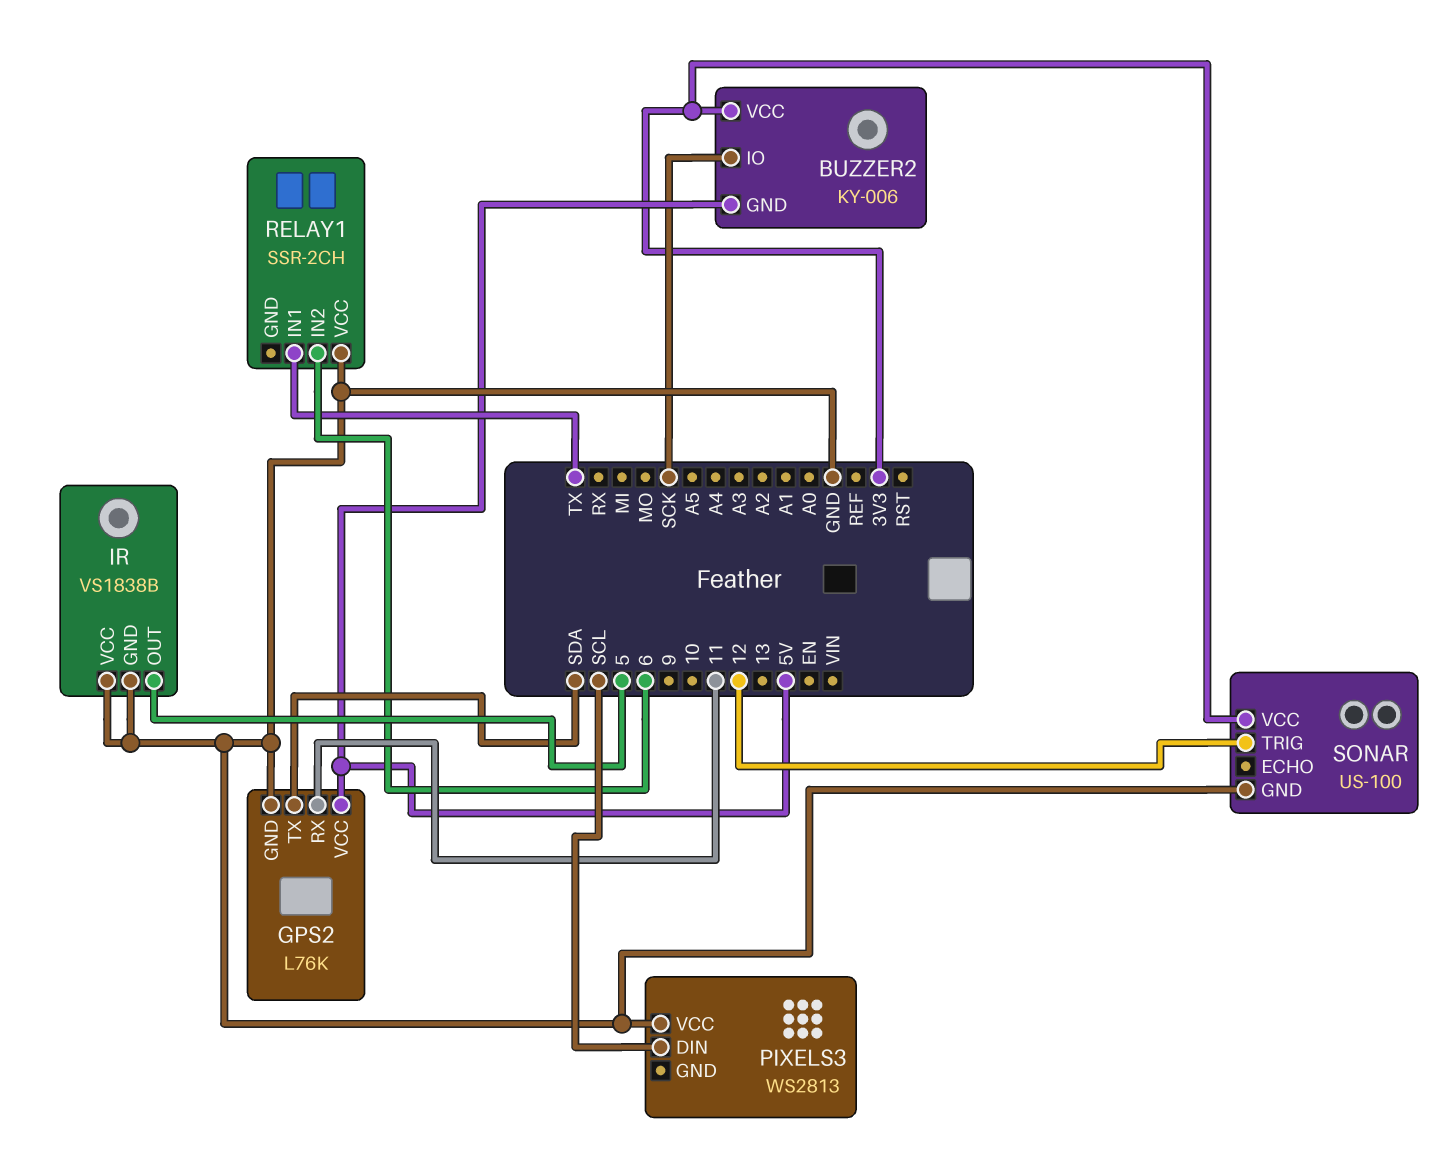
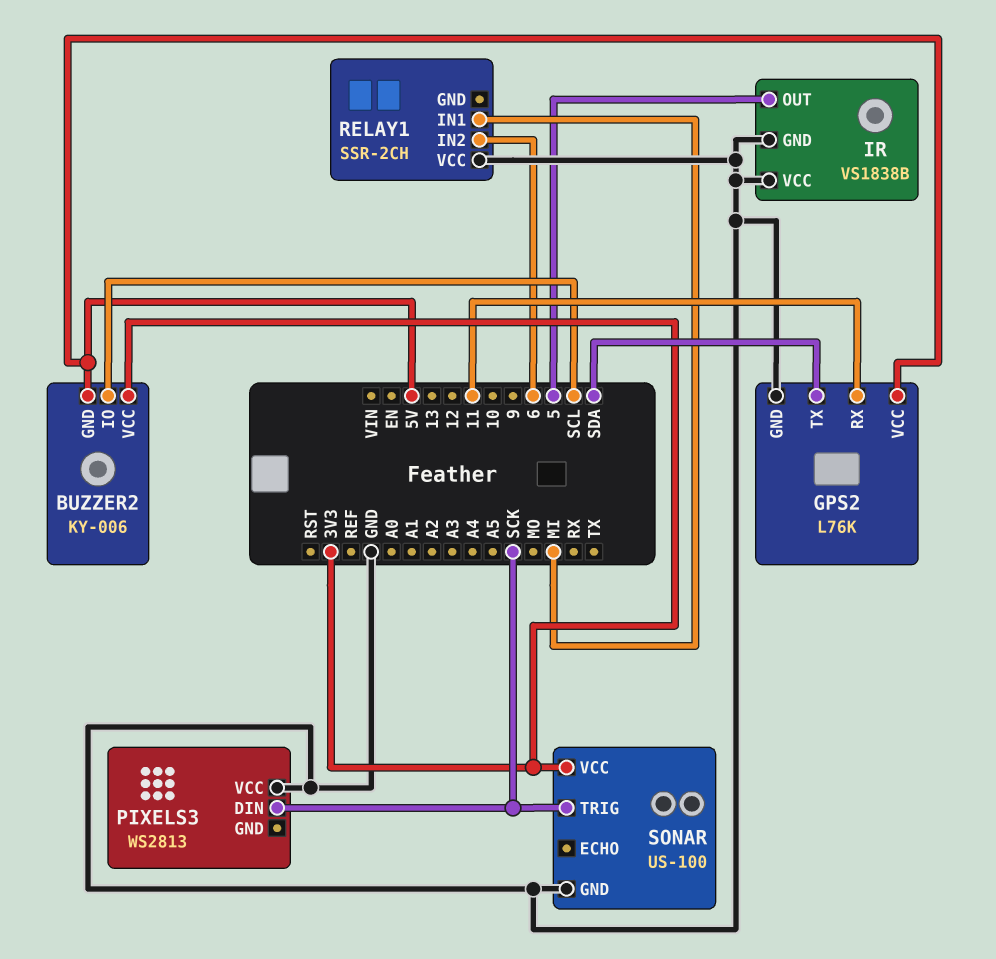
BUZZER2 pin IO: SCK -> SCL
PIXELS3 pin DIN: SCL -> SCK
RELAY1 pin IN1: TX -> MI
SONAR pin TRIG: 12 -> SCK

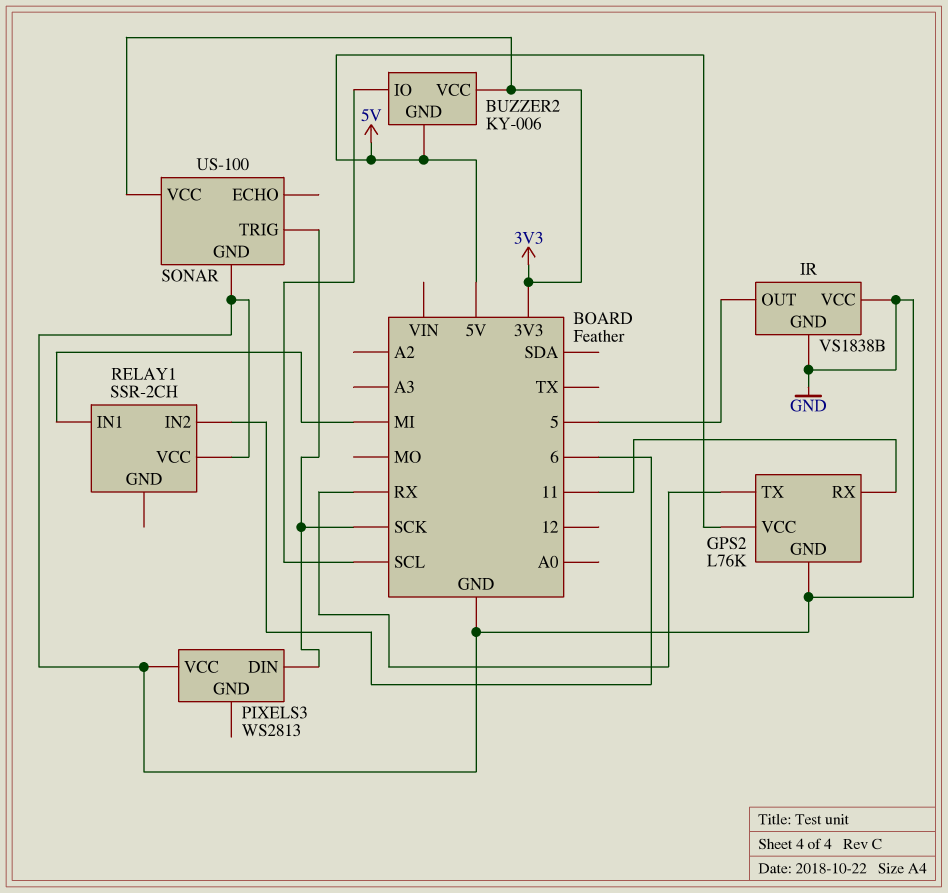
GPS2 pin TX: SDA -> RX

